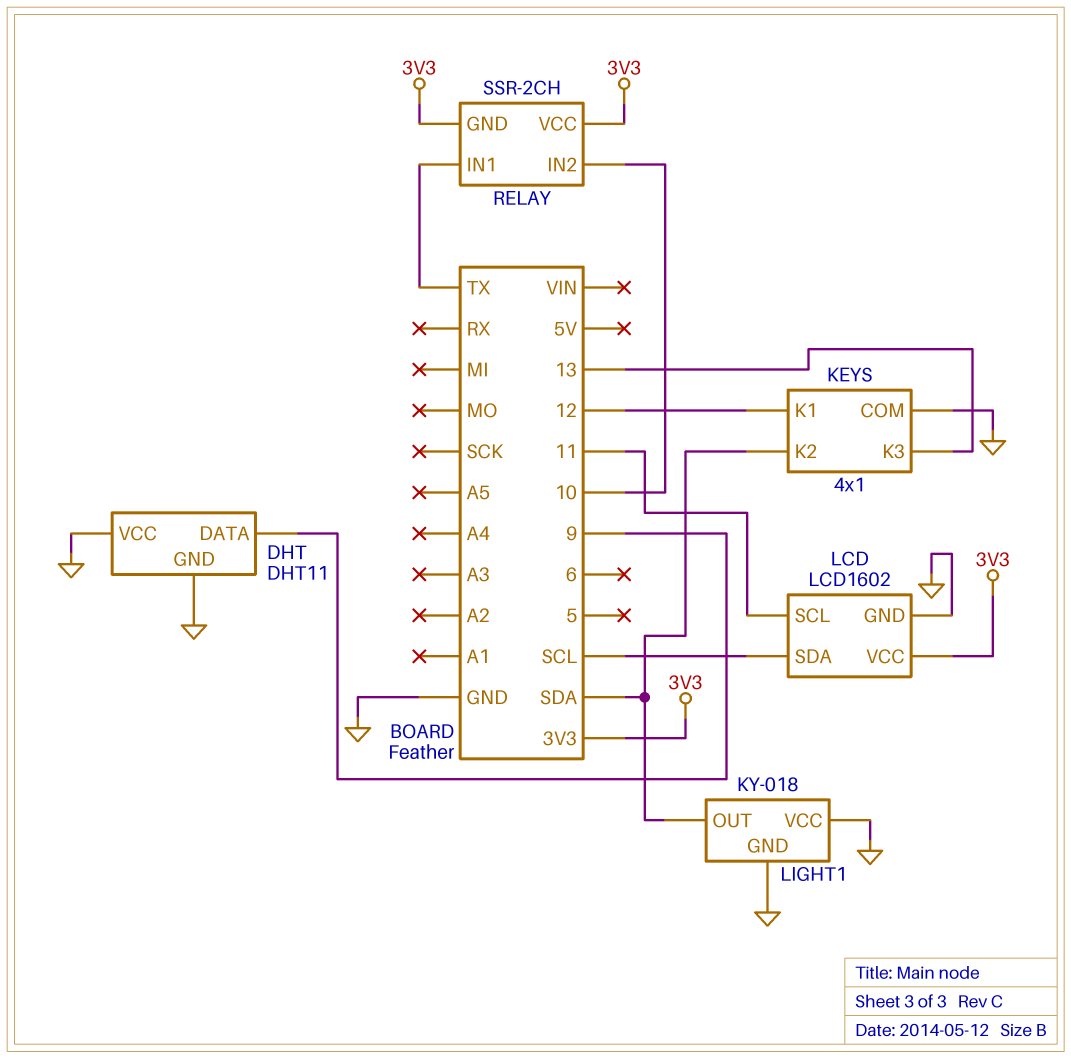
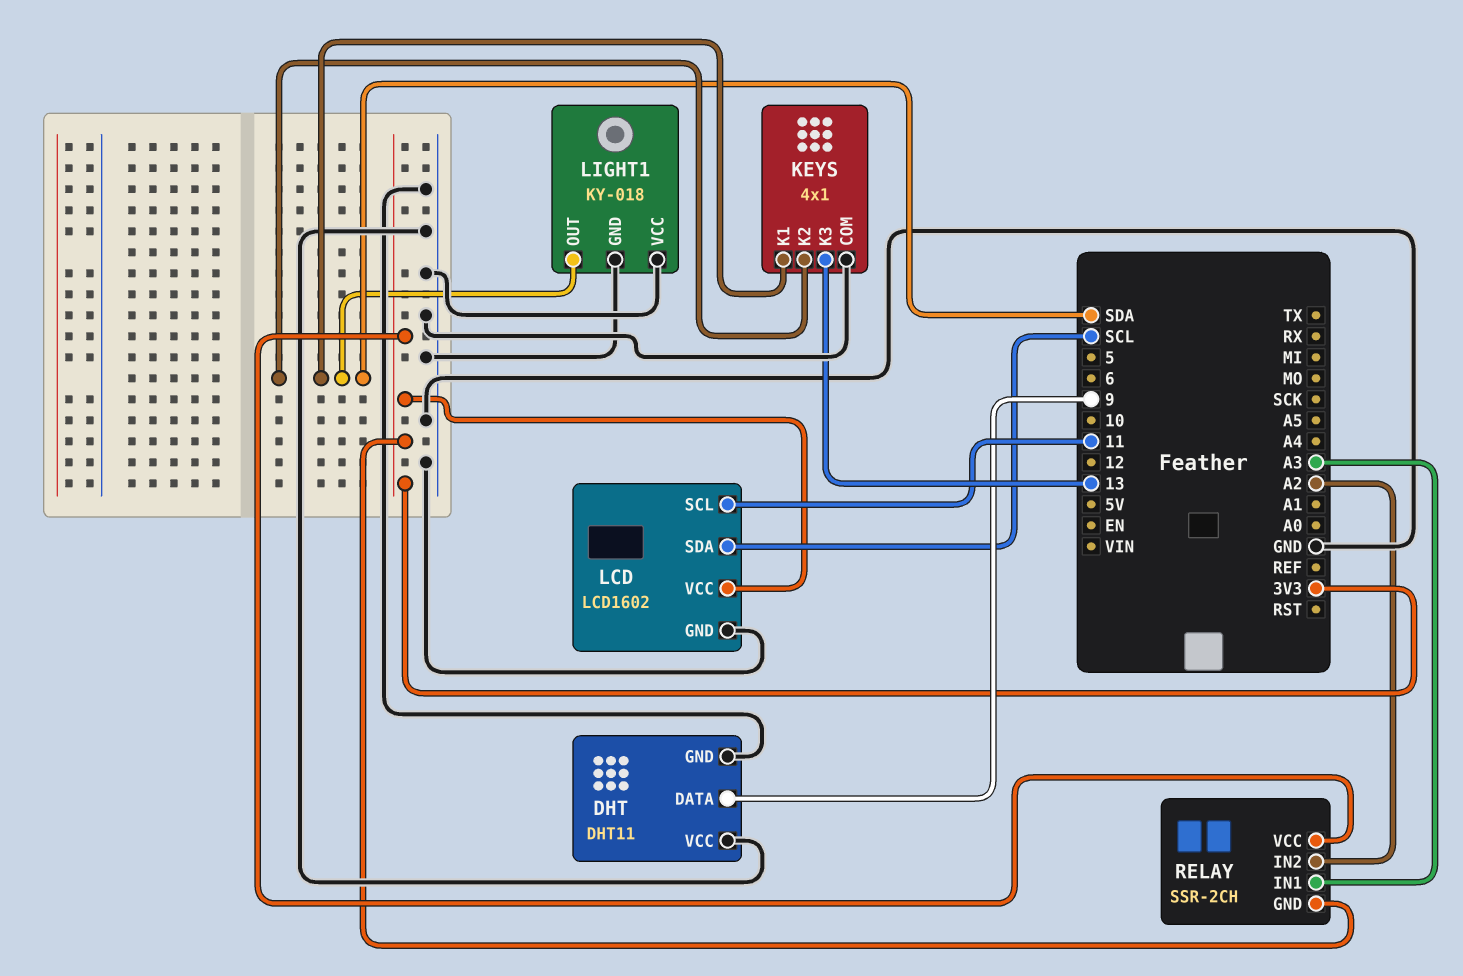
KEYS pin K1: 12 -> SDA
RELAY pin IN1: TX -> A3
RELAY pin IN2: 10 -> A2

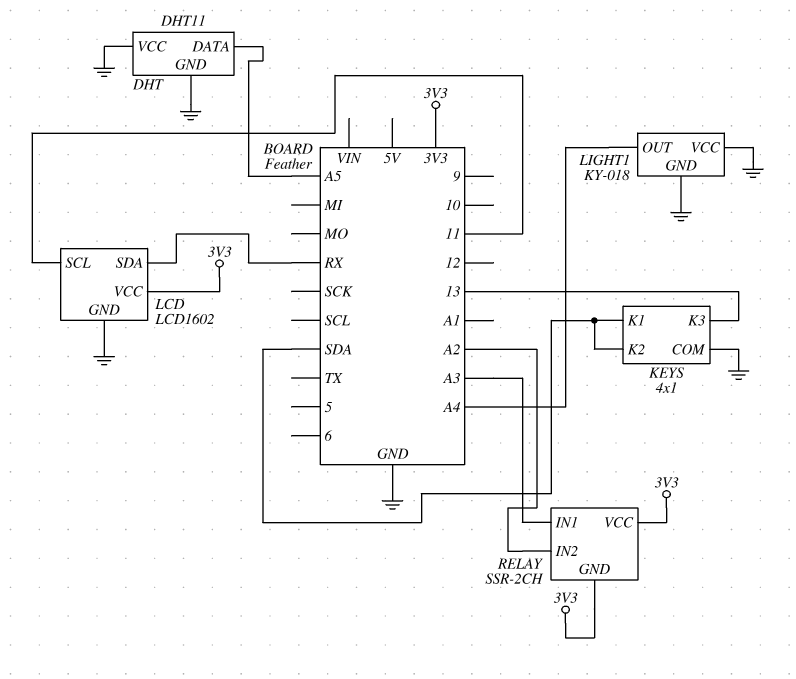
DHT pin DATA: 9 -> A5
LCD pin SDA: SCL -> RX
LIGHT1 pin OUT: SDA -> A4

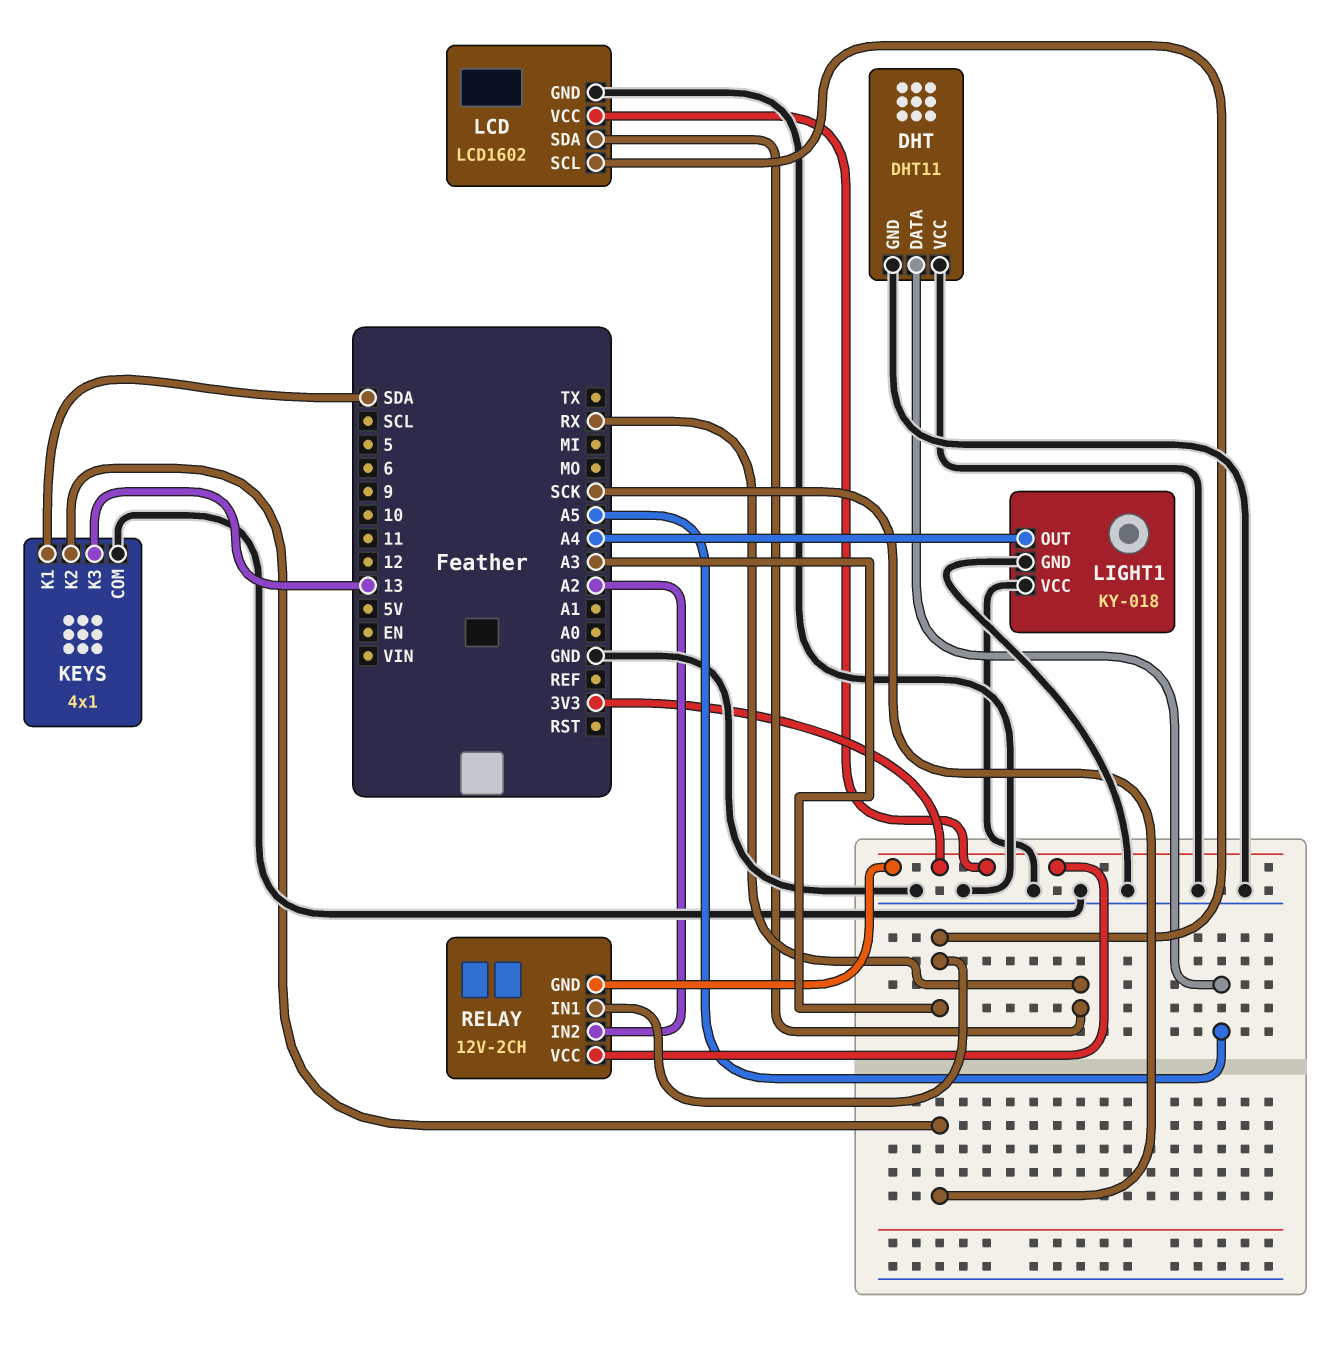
KEYS pin K2: SDA -> SCK
LCD pin SCL: 11 -> A3
RELAY: SSR-2CH -> 12V-2CH

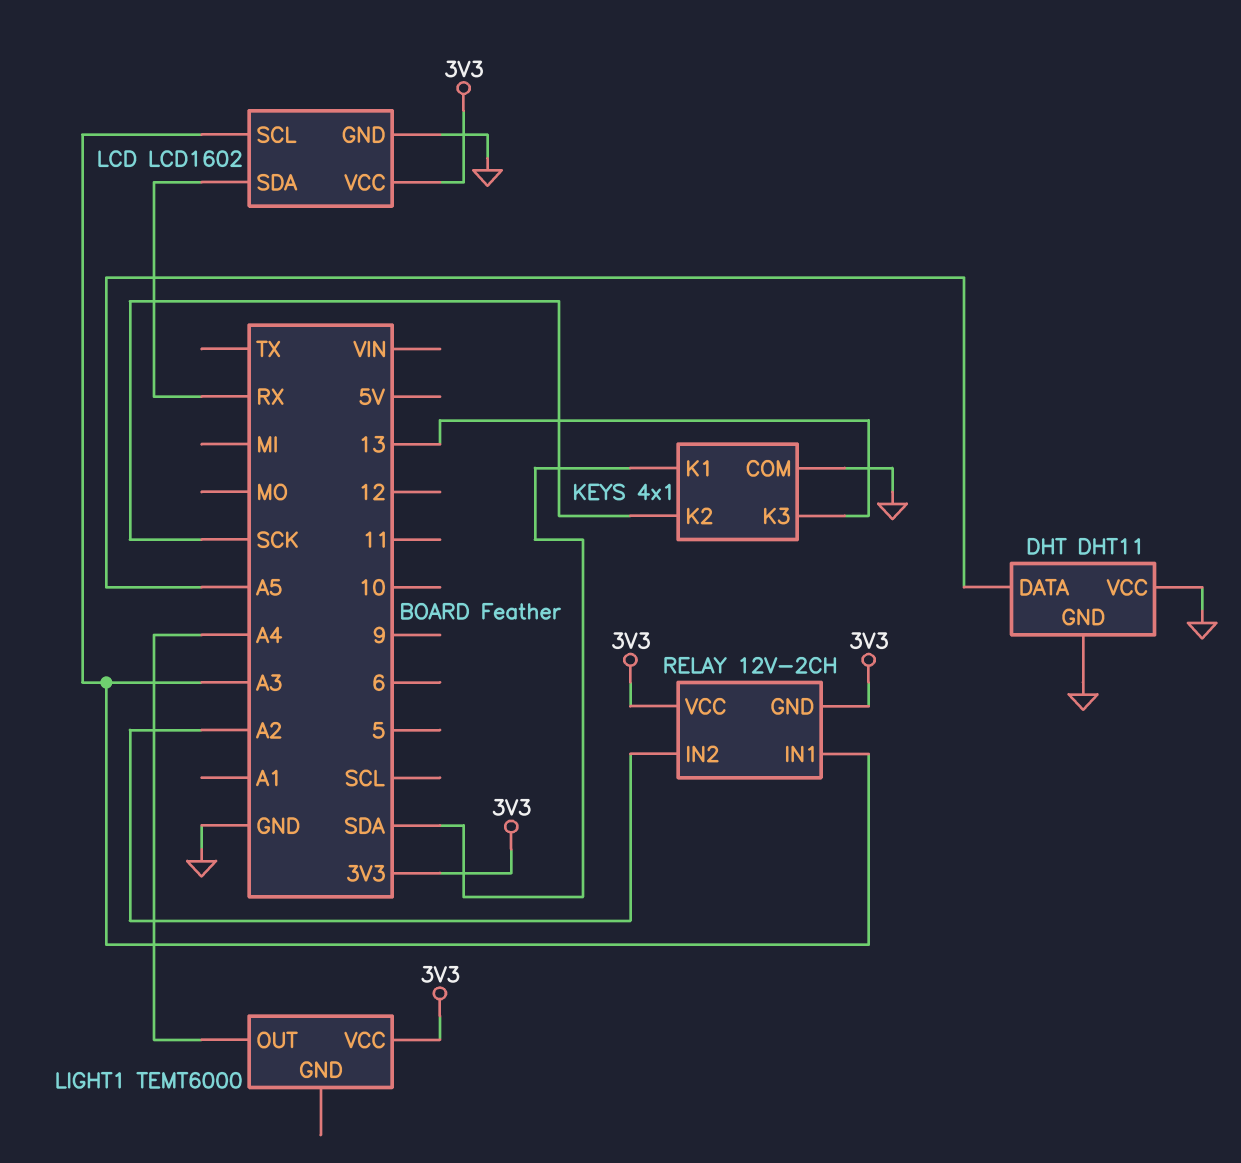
LIGHT1: KY-018 -> TEMT6000
LIGHT1 pin GND: GND -> none
LIGHT1 pin VCC: GND -> 3V3

